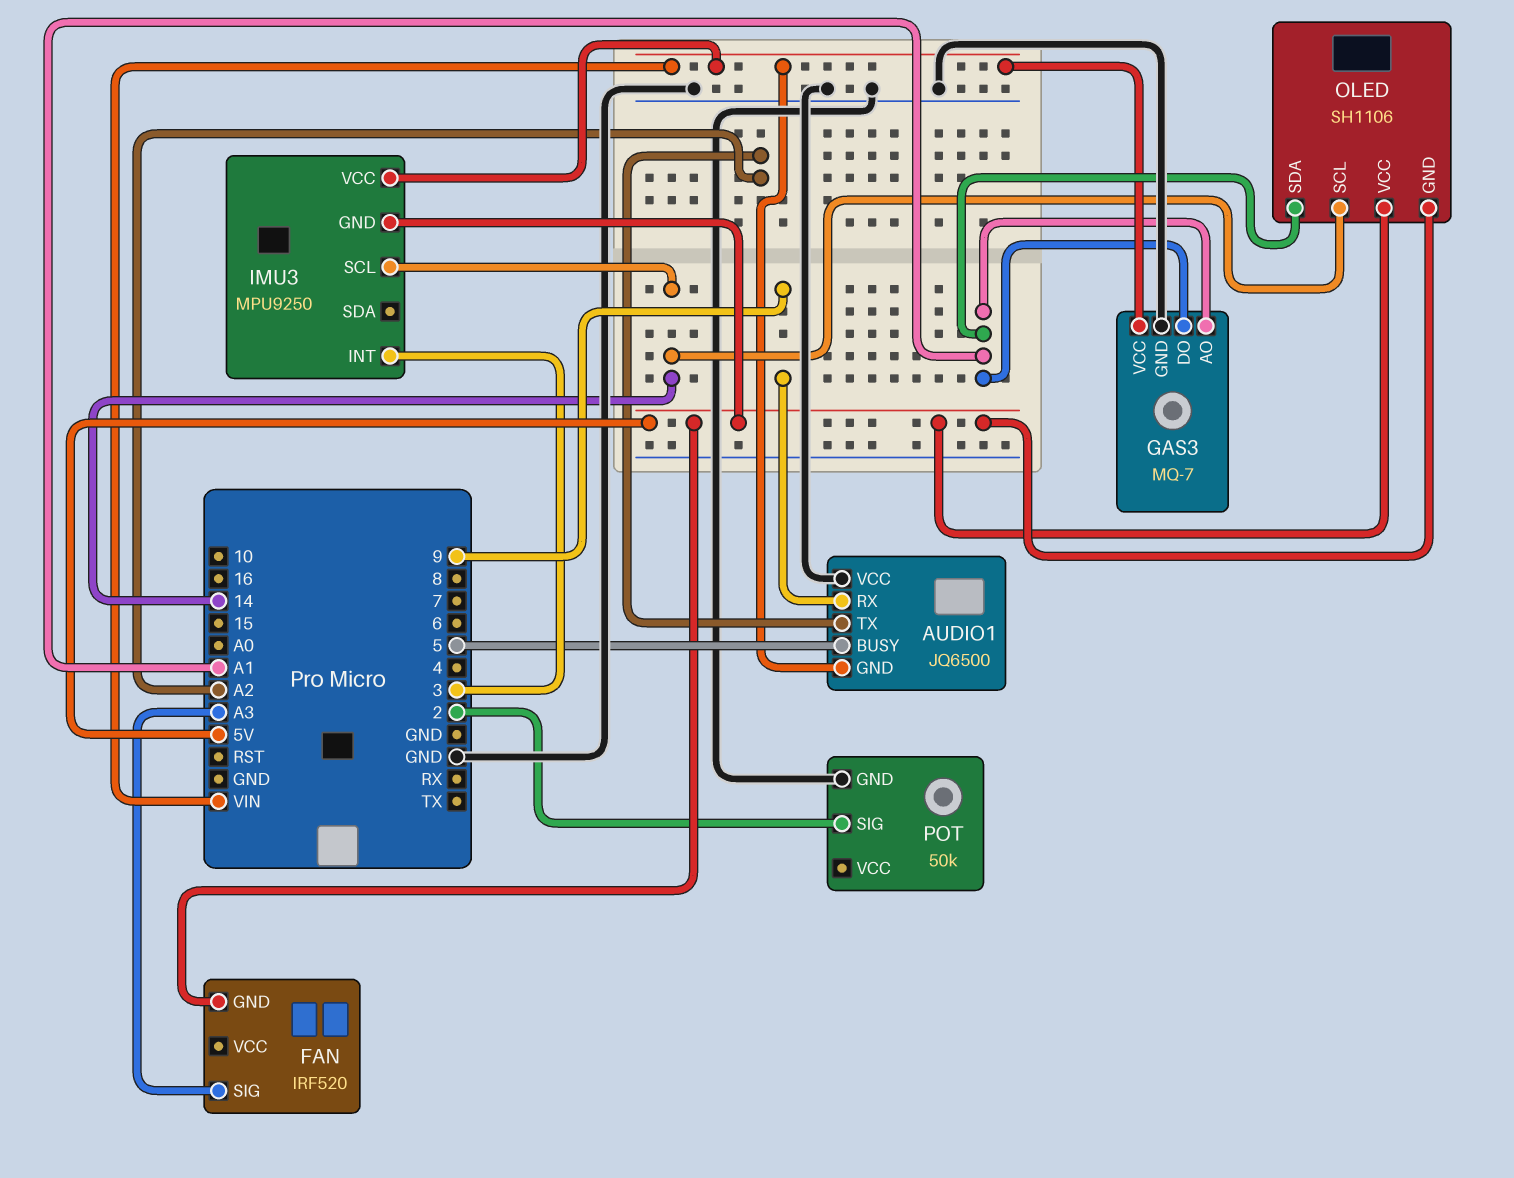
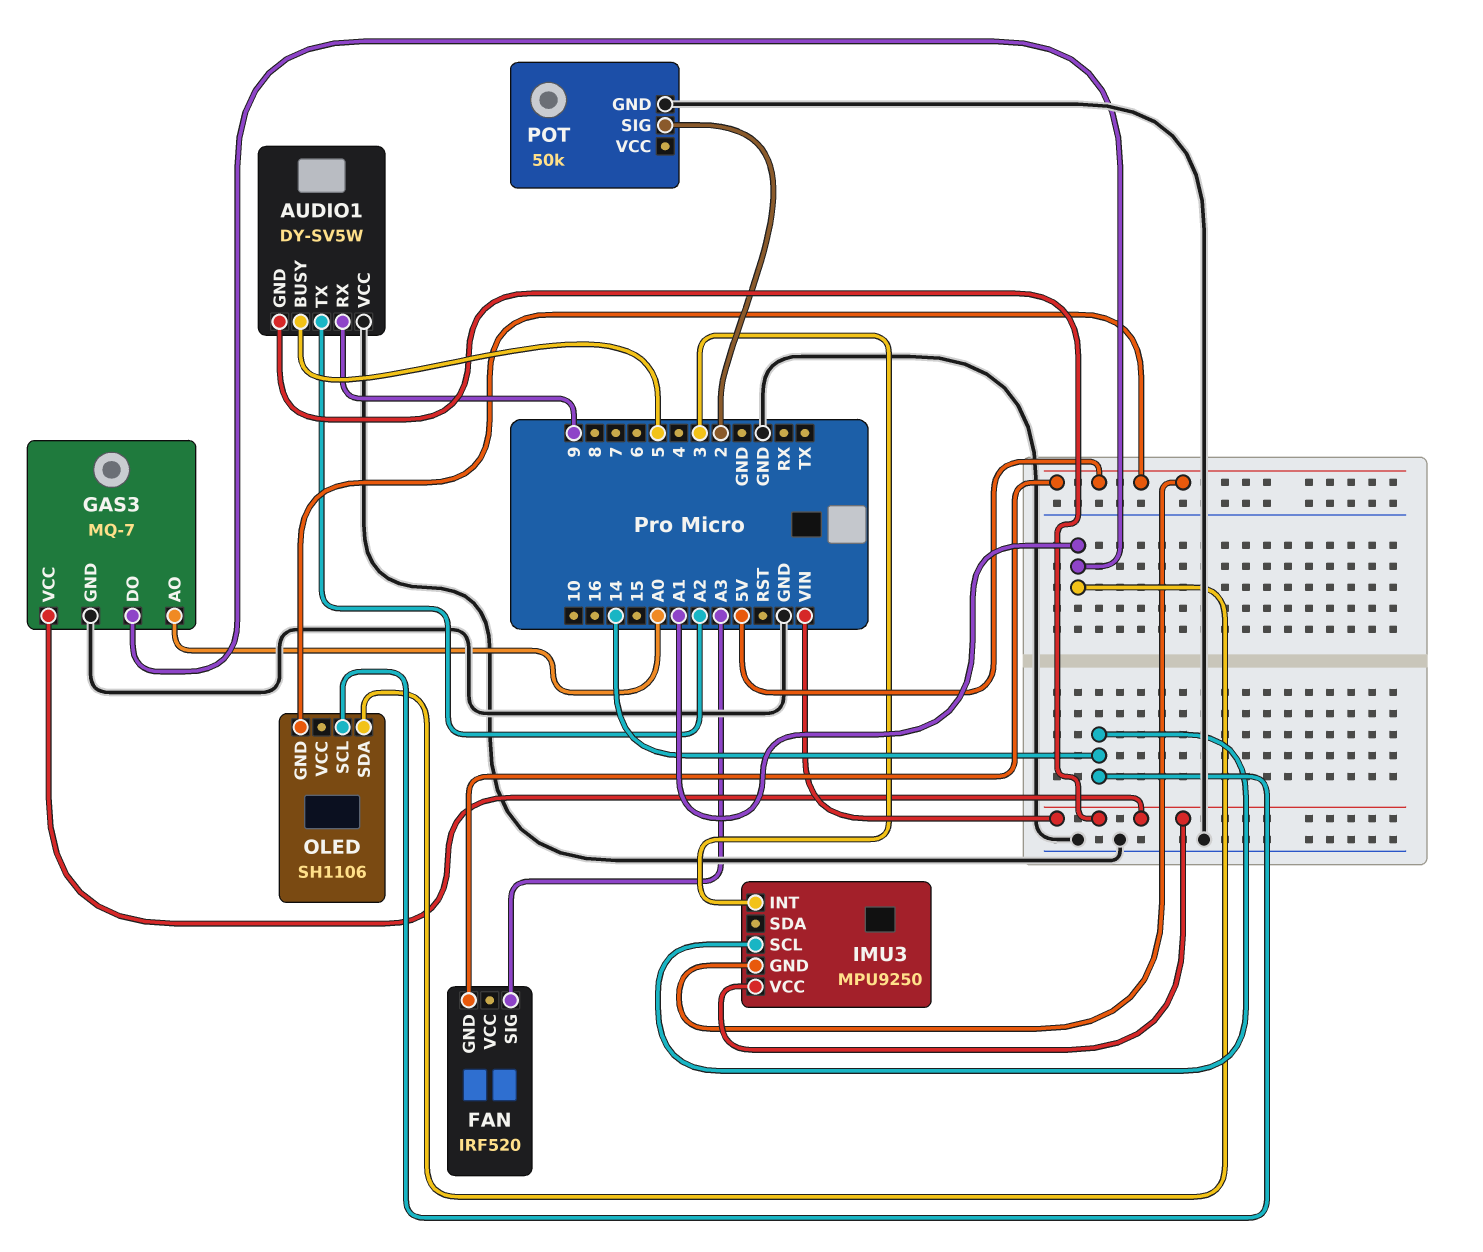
AUDIO1: JQ6500 -> DY-SV5W
GAS3 pin AO: A1 -> A0
OLED pin VCC: 5V -> none

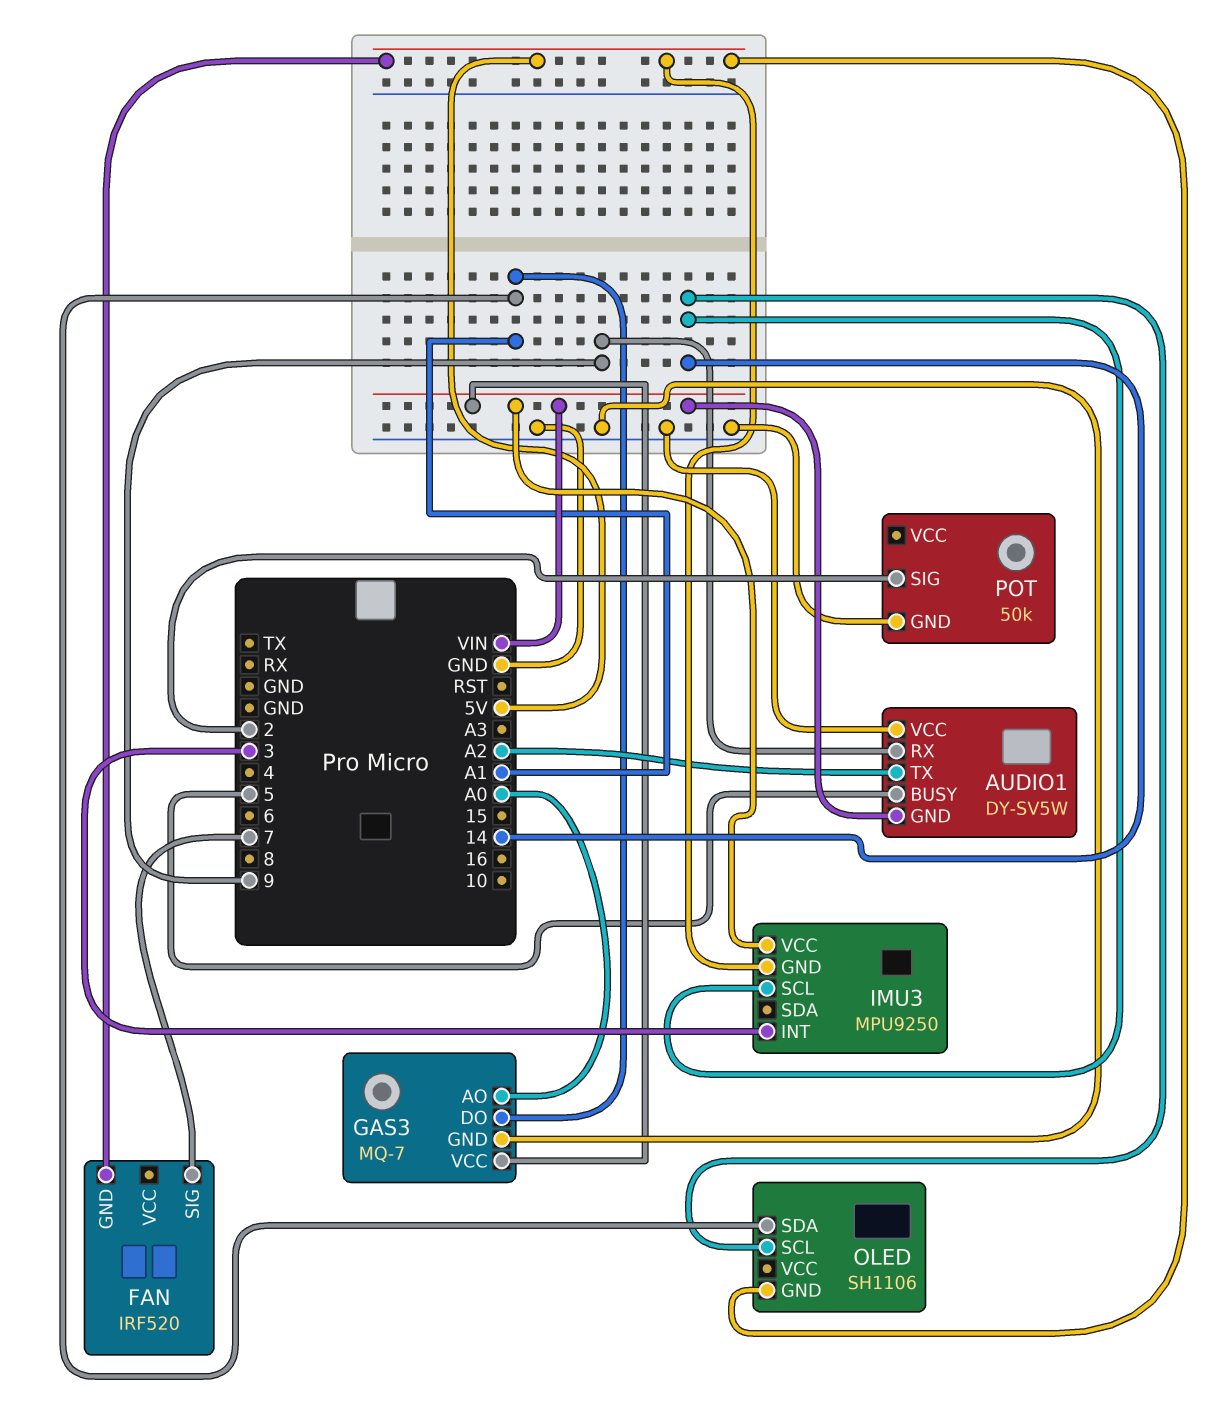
FAN pin SIG: A3 -> 7

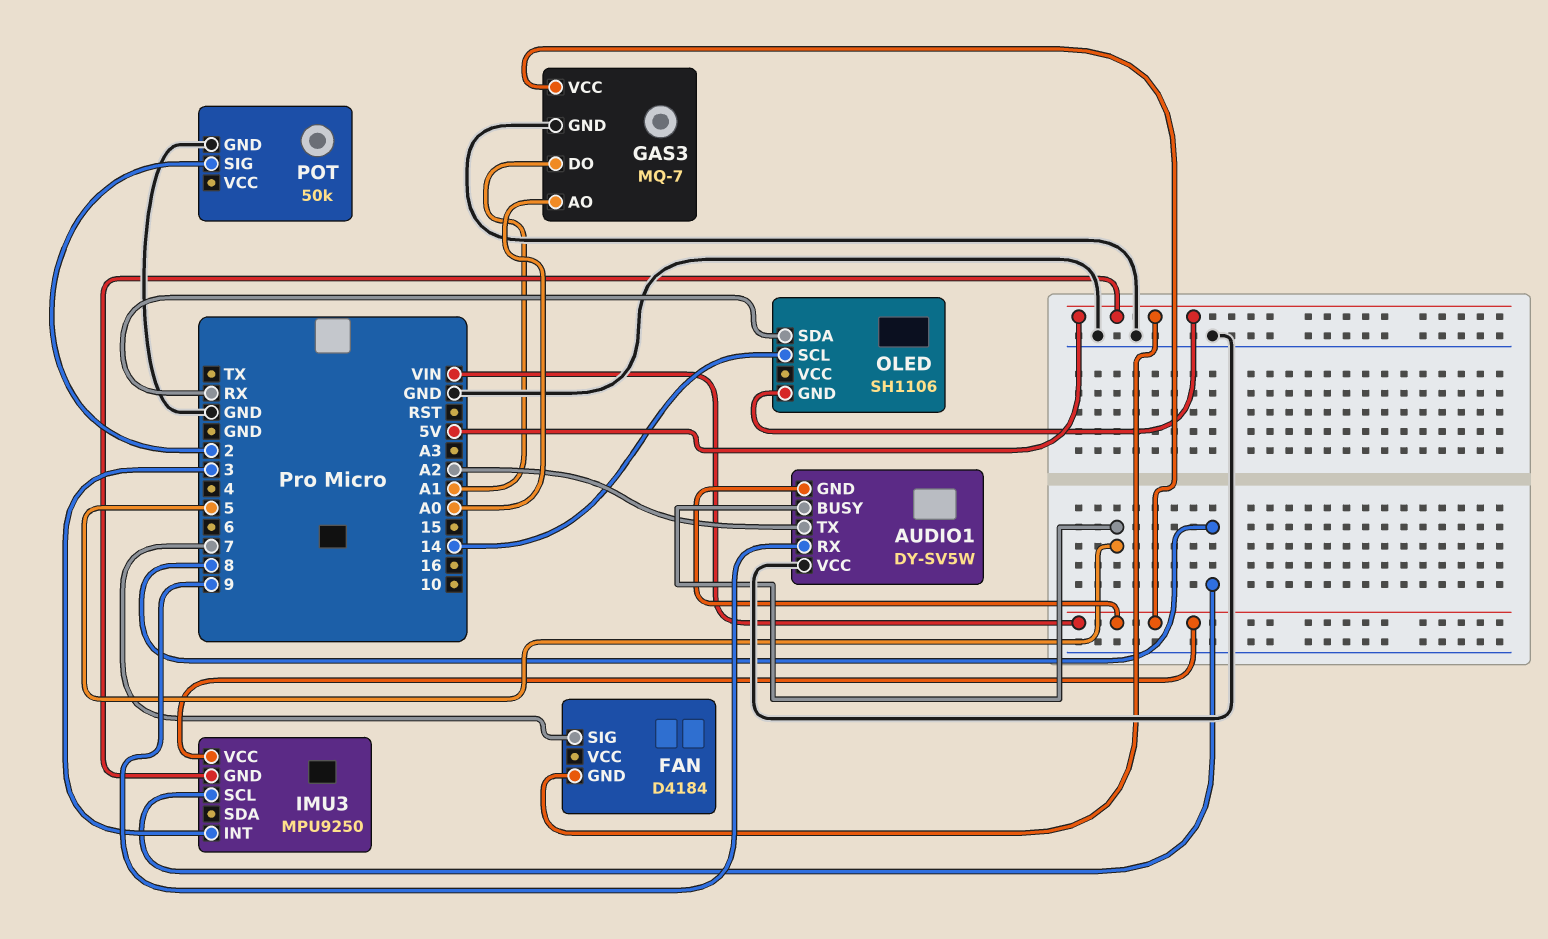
FAN: IRF520 -> D4184
IMU3 pin SCL: 14 -> 8
OLED pin SDA: A1 -> RX

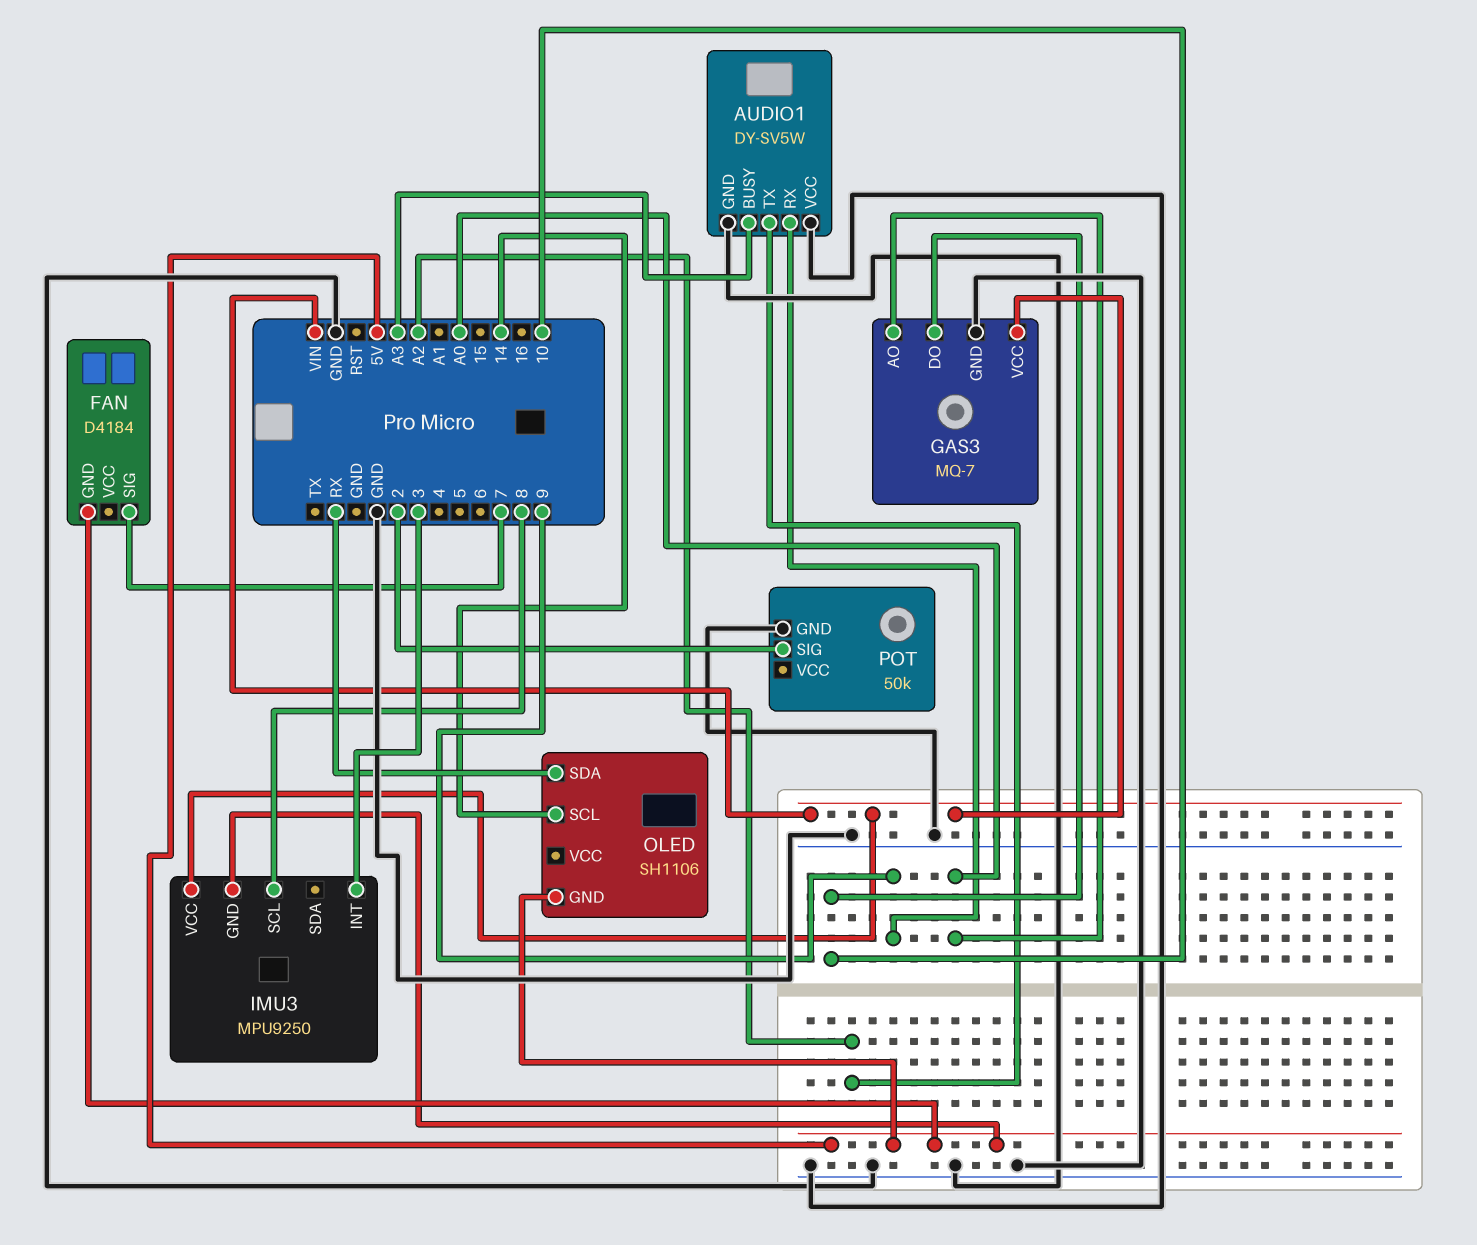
AUDIO1 pin BUSY: 5 -> A3
AUDIO1 pin GND: VIN -> GND
GAS3 pin DO: A1 -> 10

